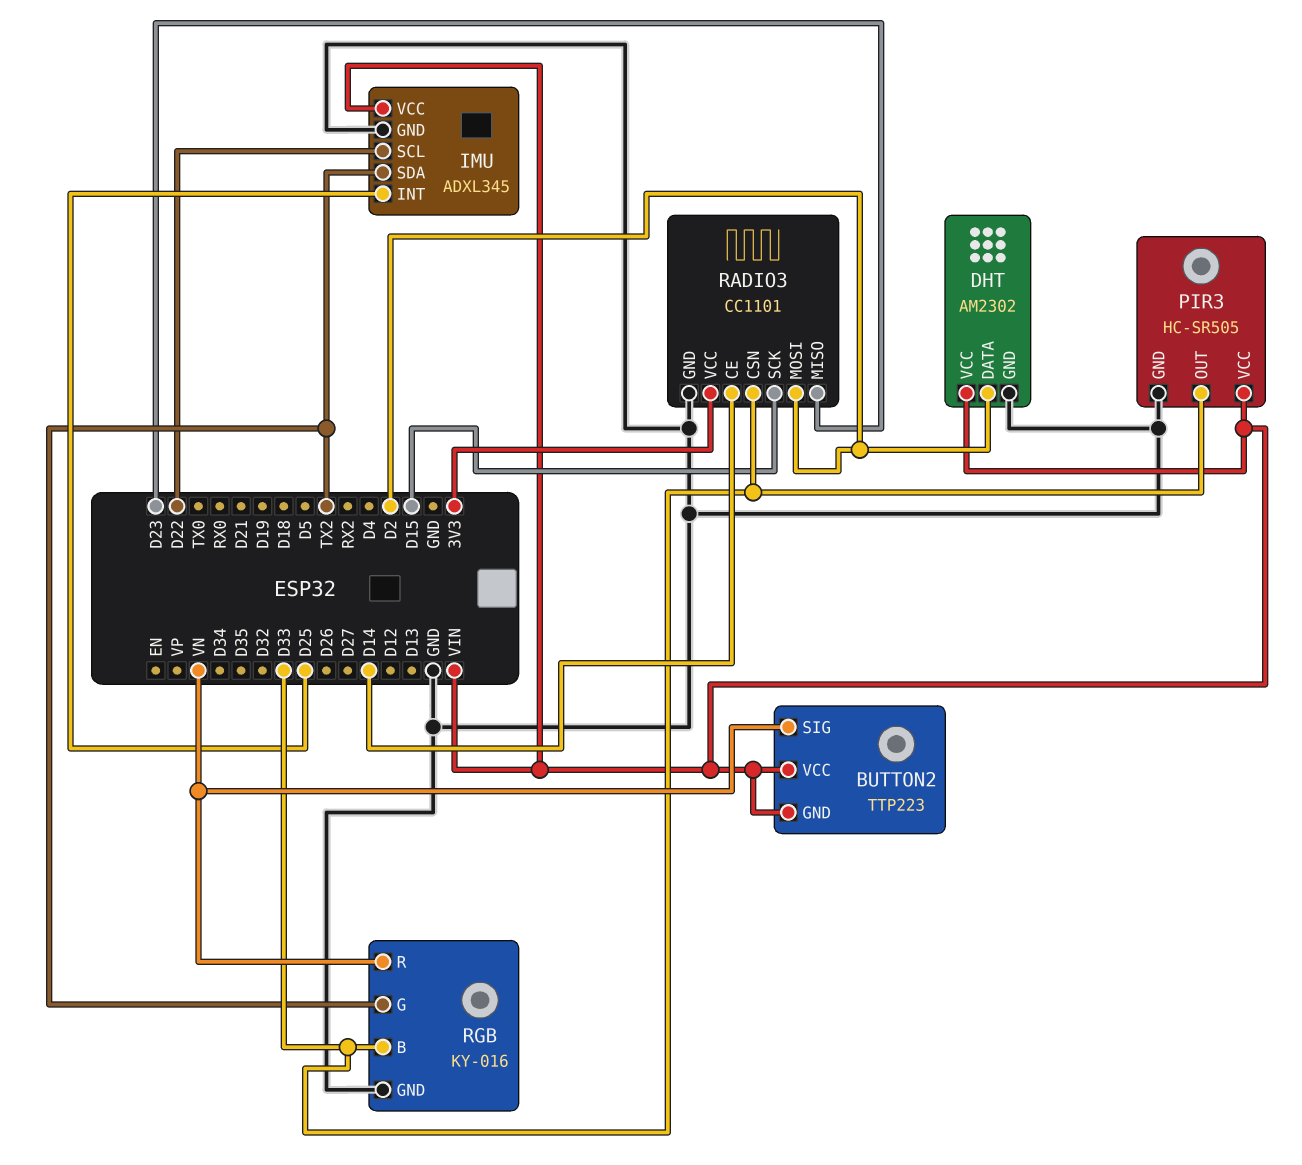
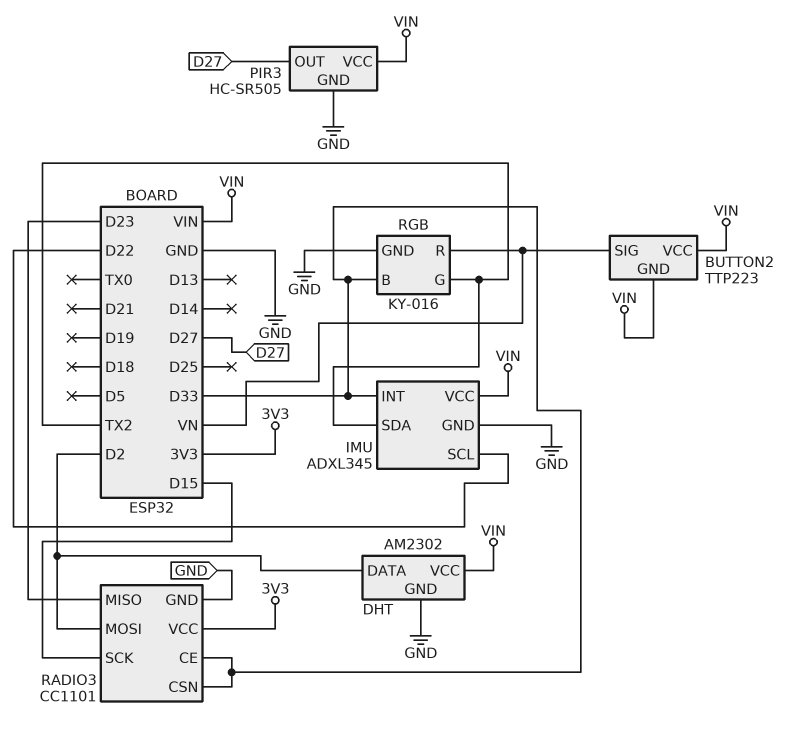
IMU pin INT: D25 -> D33
PIR3 pin OUT: D33 -> D27
RADIO3 pin CE: D14 -> D33

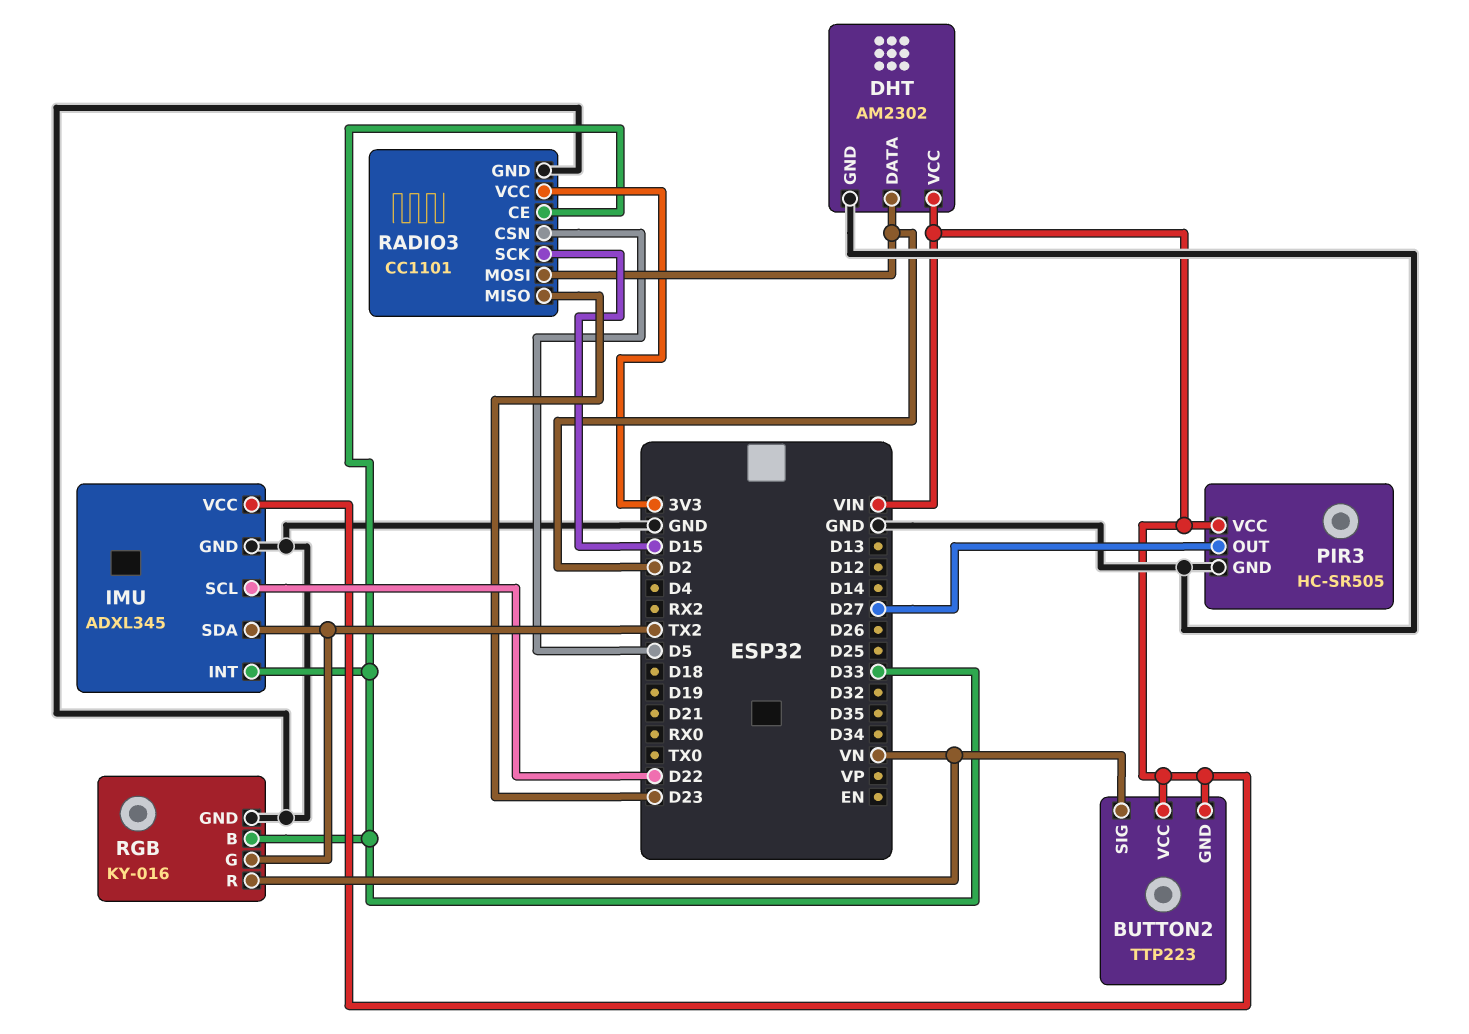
RADIO3 pin CSN: D33 -> D5

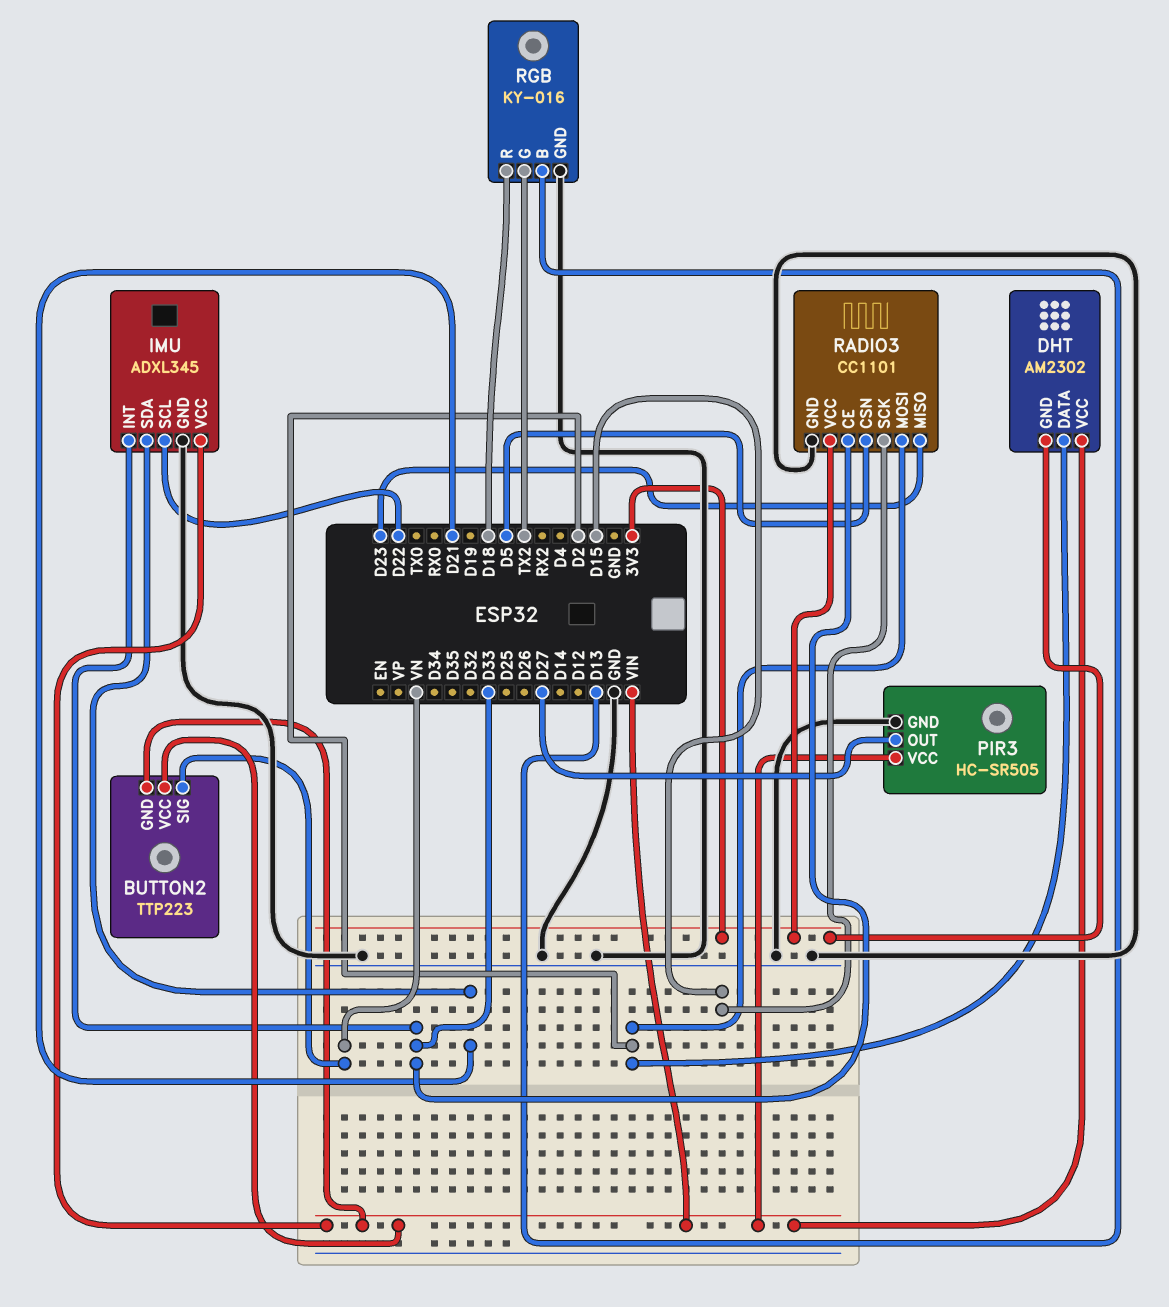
DHT pin GND: GND -> 3V3
IMU pin SDA: TX2 -> D21
RGB pin B: D33 -> D13
RGB pin R: VN -> D18

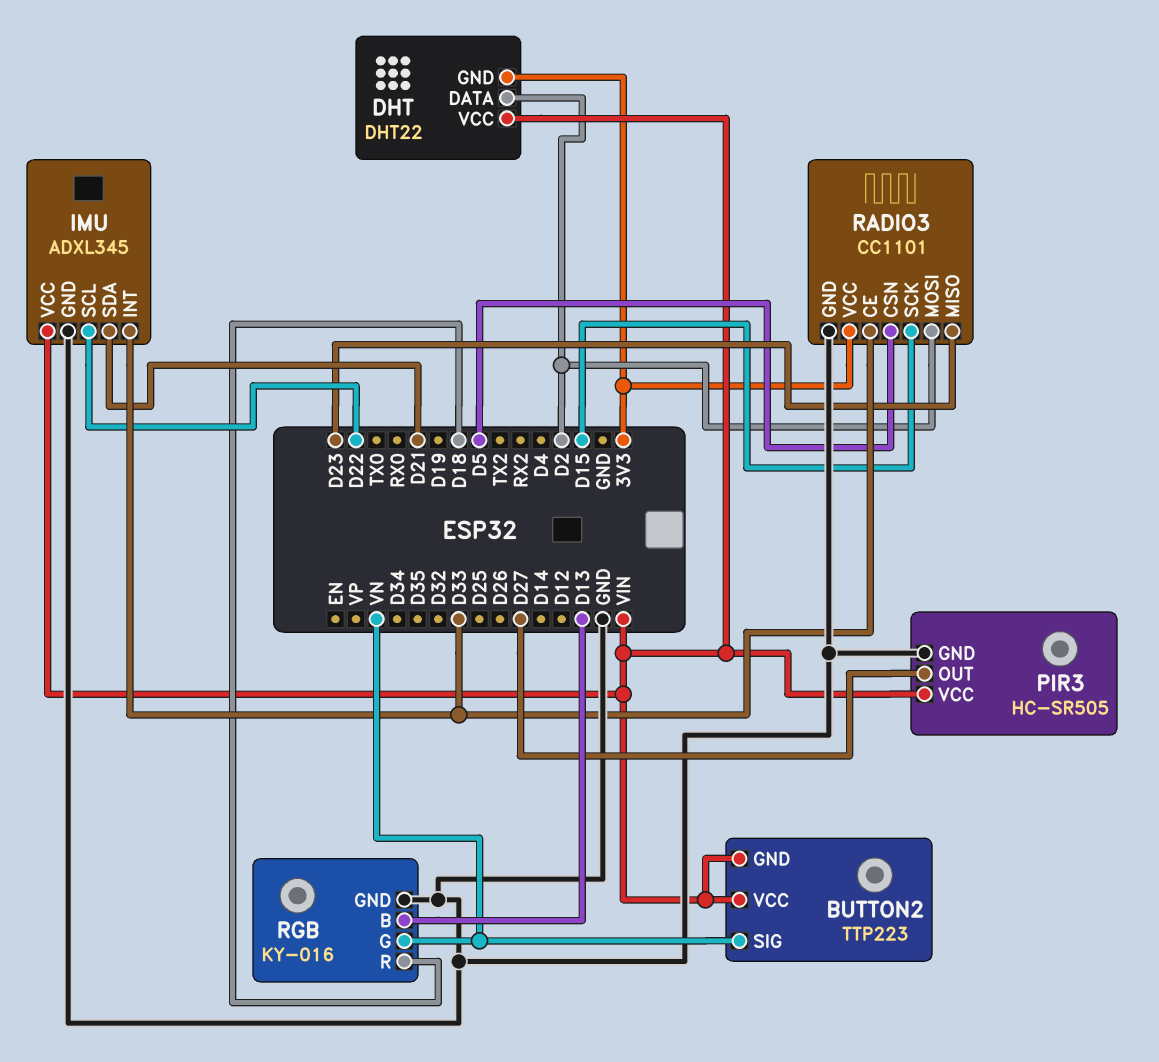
DHT: AM2302 -> DHT22
RGB pin G: TX2 -> VN

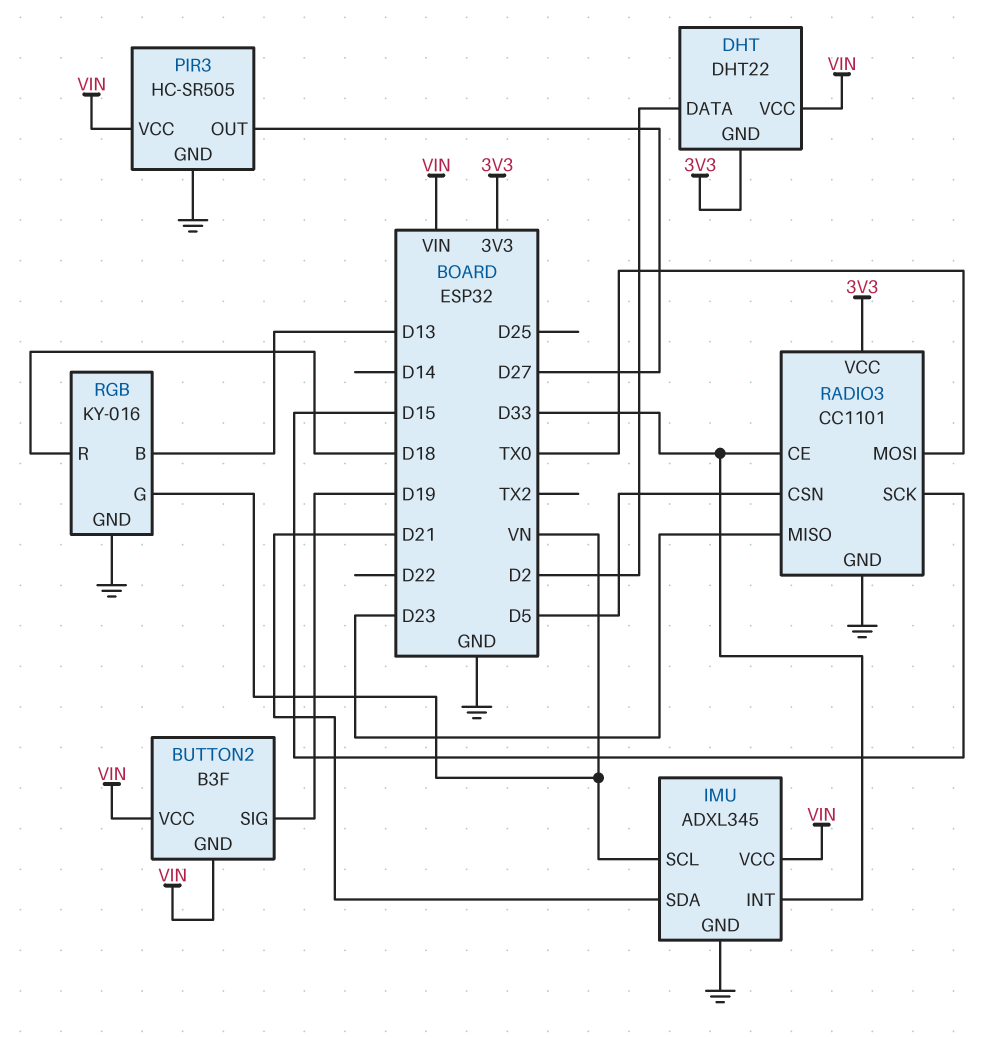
BUTTON2: TTP223 -> B3F
BUTTON2 pin SIG: VN -> D19
IMU pin SCL: D22 -> VN
RADIO3 pin MOSI: D2 -> TX0

